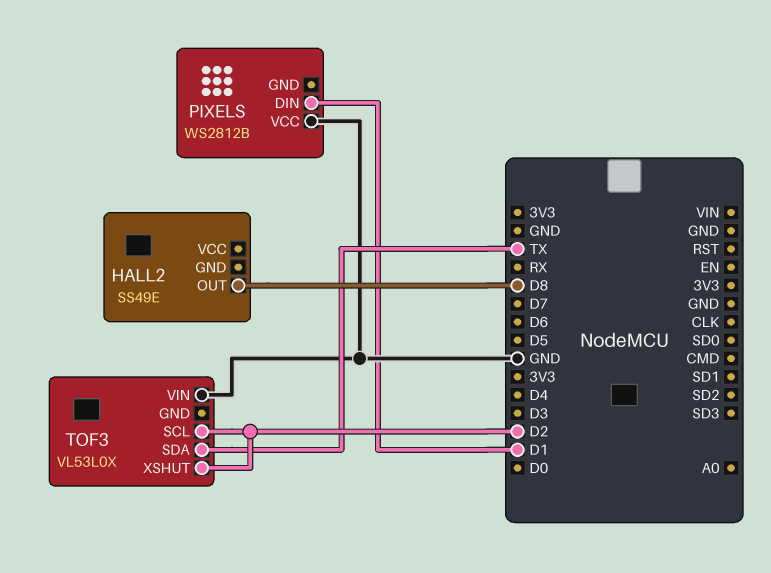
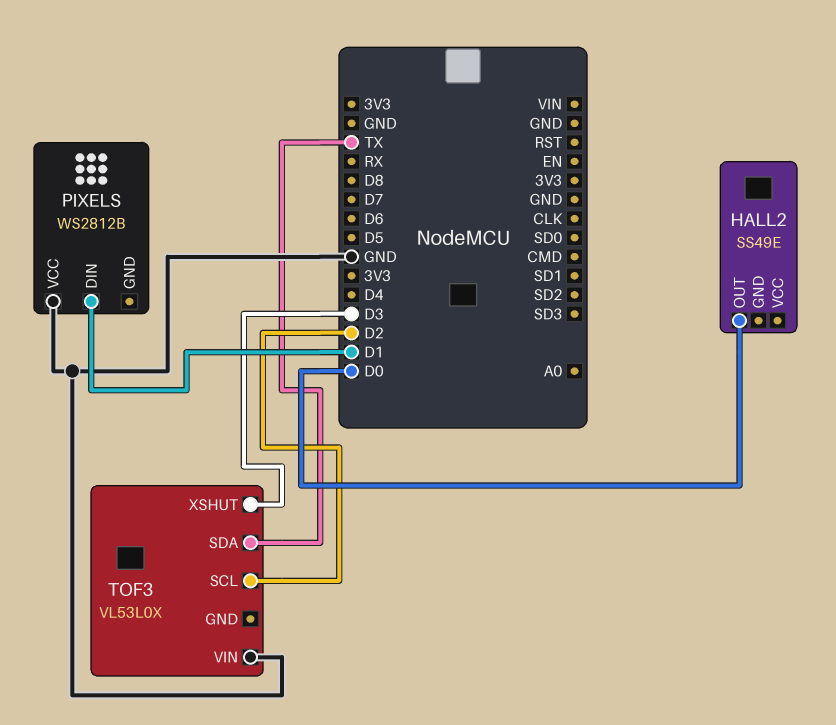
HALL2 pin OUT: D8 -> D0
TOF3 pin XSHUT: D2 -> D3

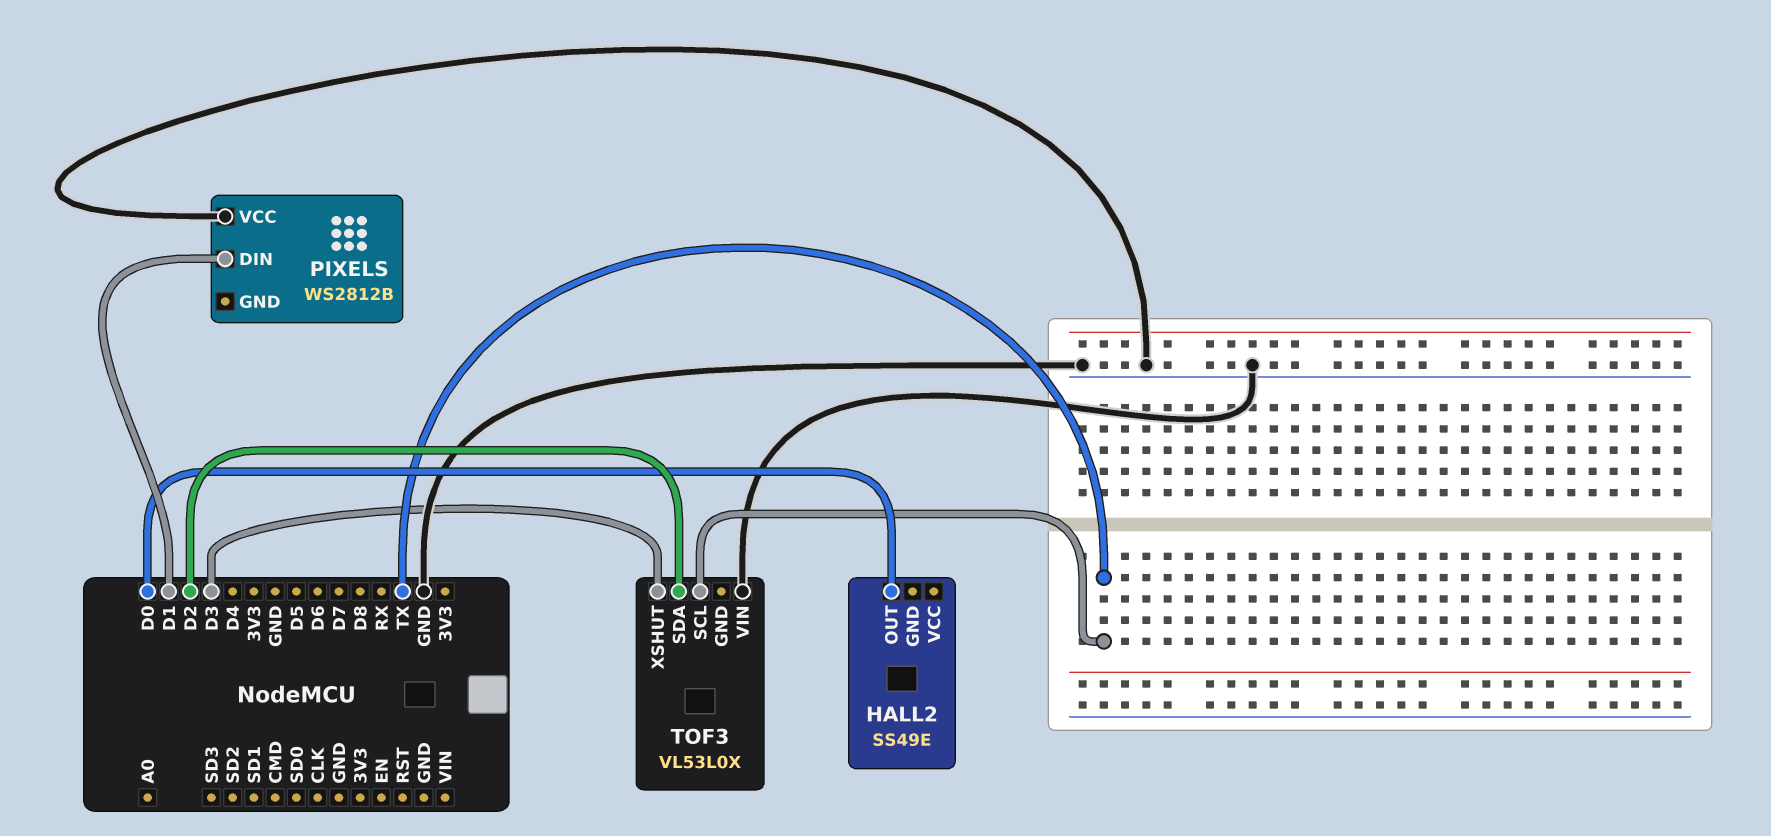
TOF3 pin SCL: D2 -> TX
TOF3 pin SDA: TX -> D2

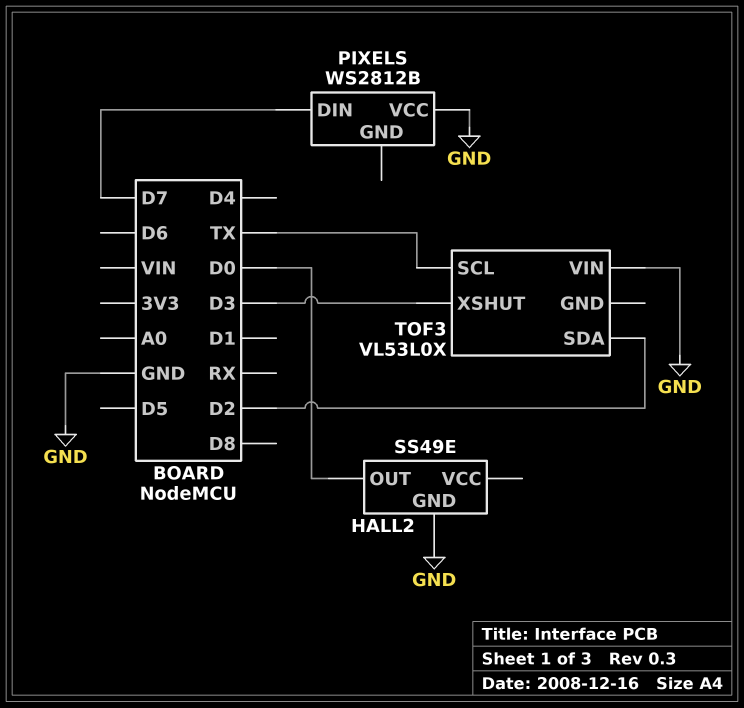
HALL2 pin GND: none -> GND
PIXELS pin DIN: D1 -> D7

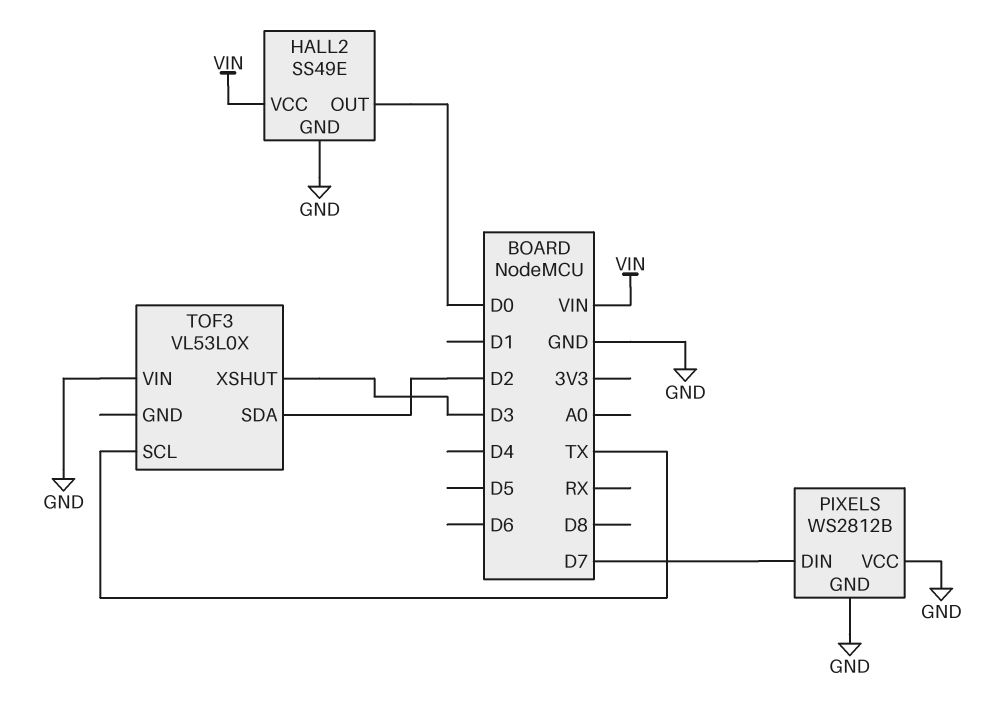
HALL2 pin VCC: none -> VIN
PIXELS pin GND: none -> GND

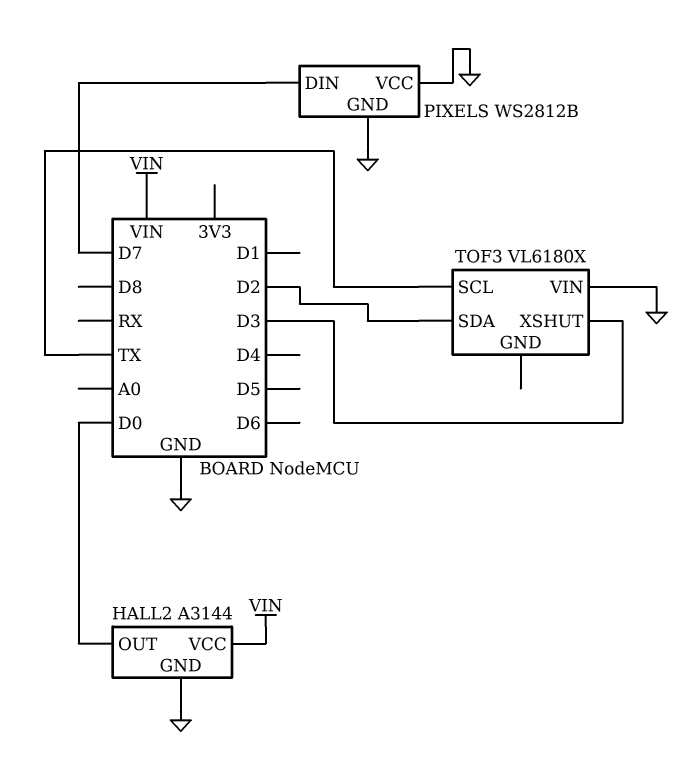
HALL2: SS49E -> A3144
TOF3: VL53L0X -> VL6180X

